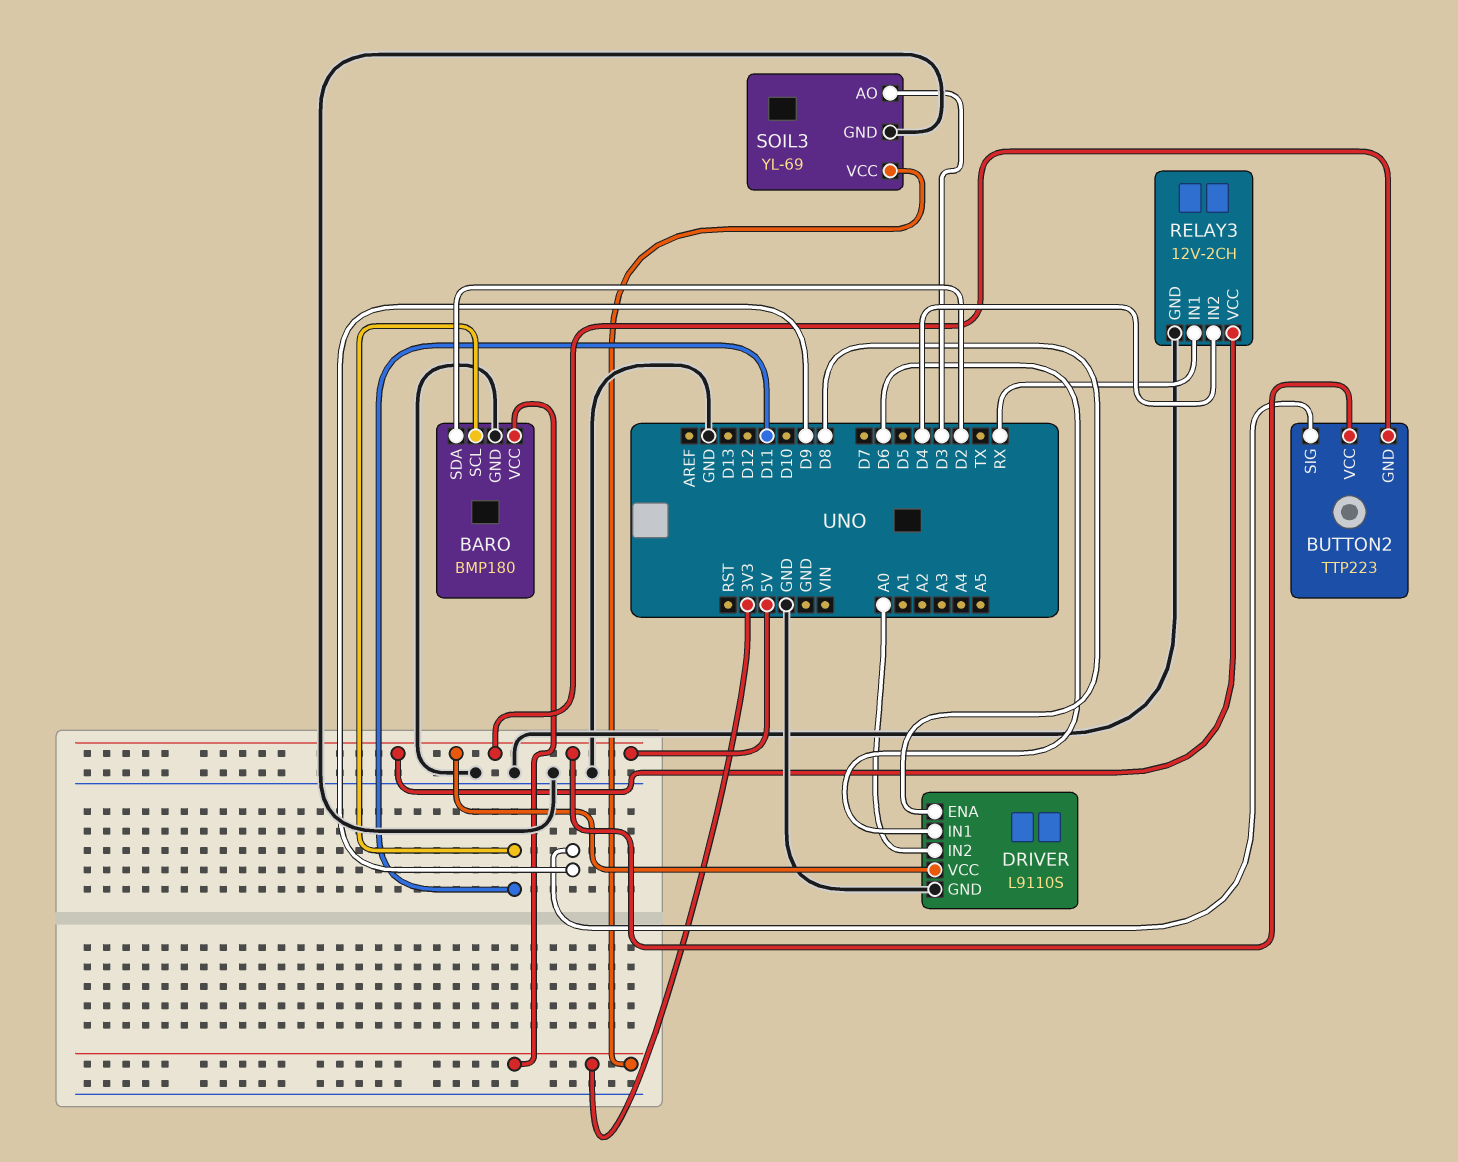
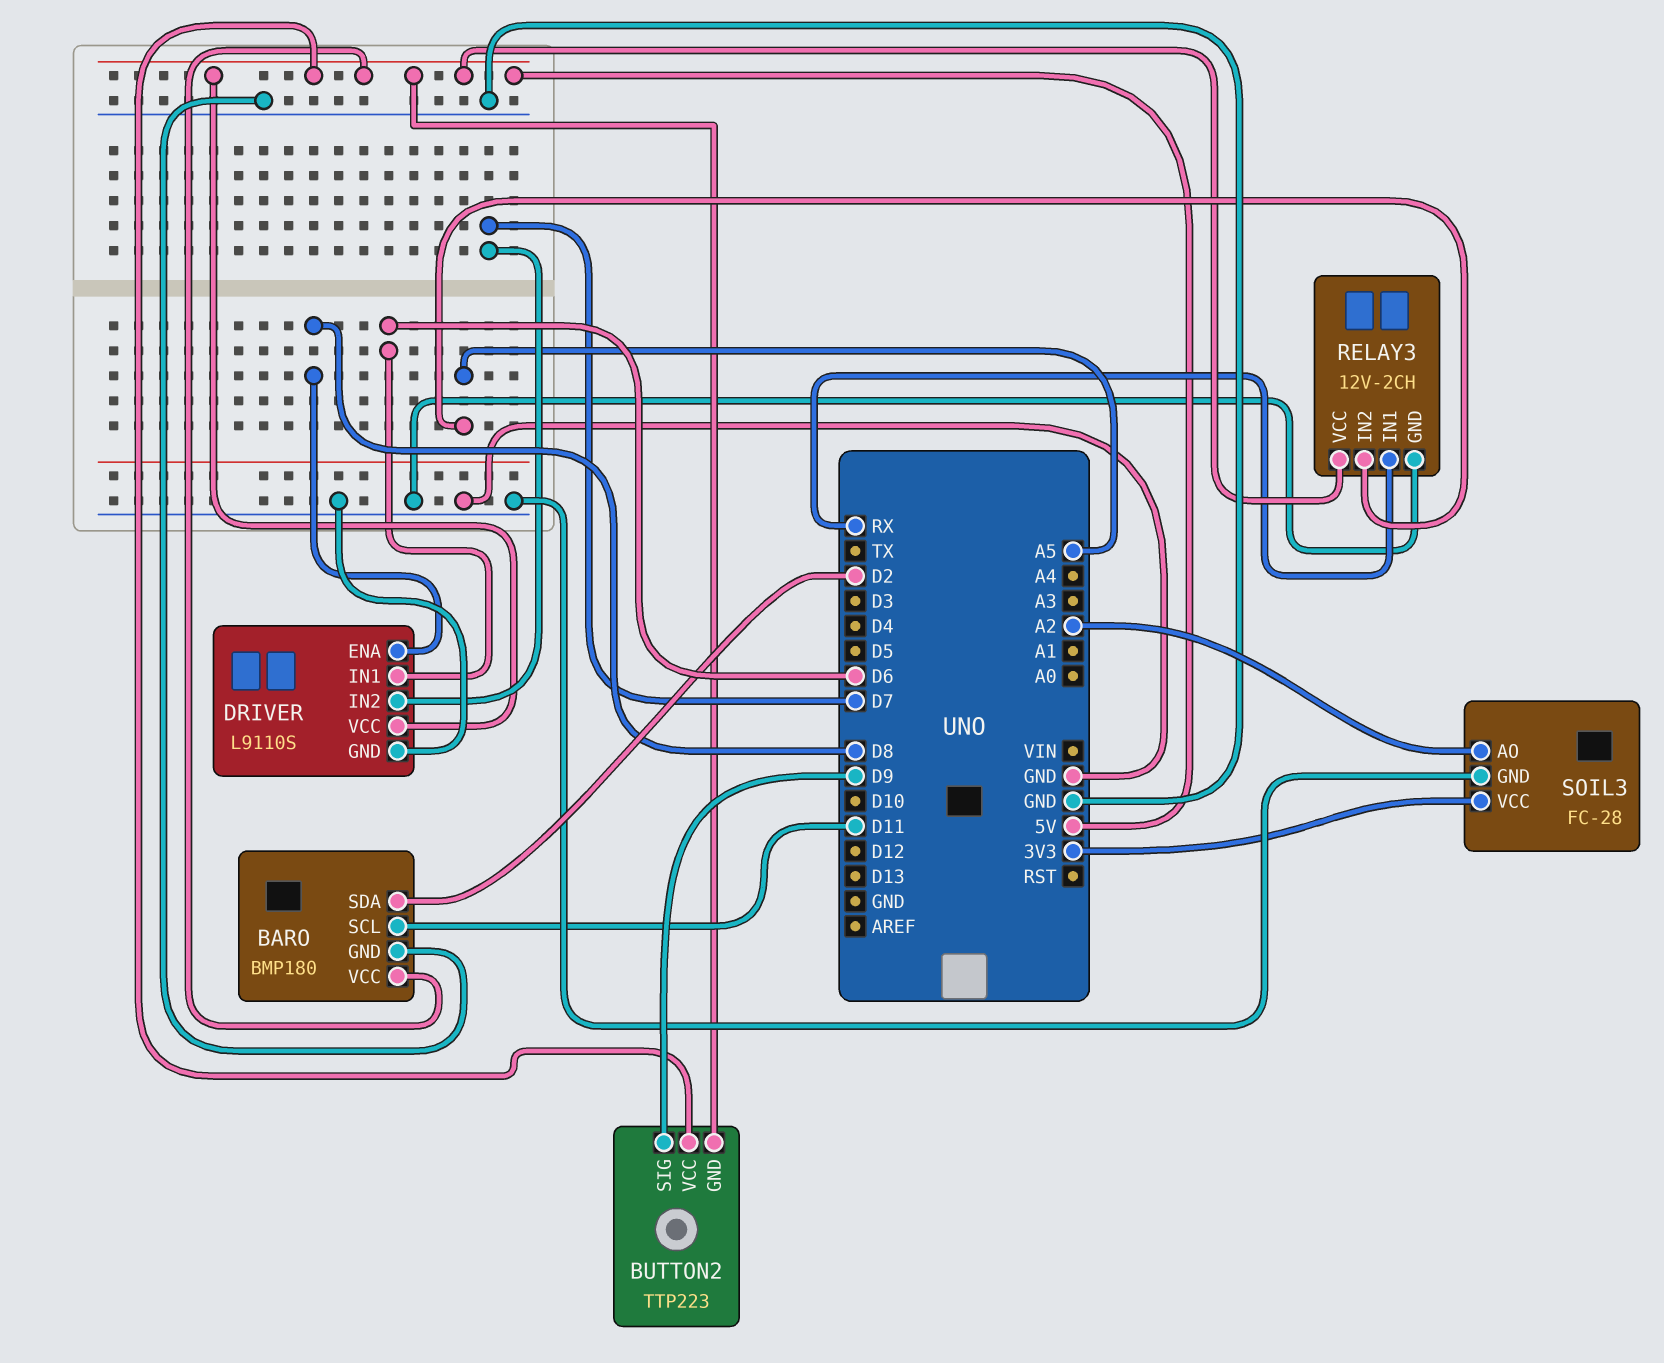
BARO pin VCC: 3V3 -> 5V
DRIVER pin IN2: A0 -> D7
RELAY3 pin IN2: D4 -> A5
SOIL3: YL-69 -> FC-28
SOIL3 pin AO: D3 -> A2

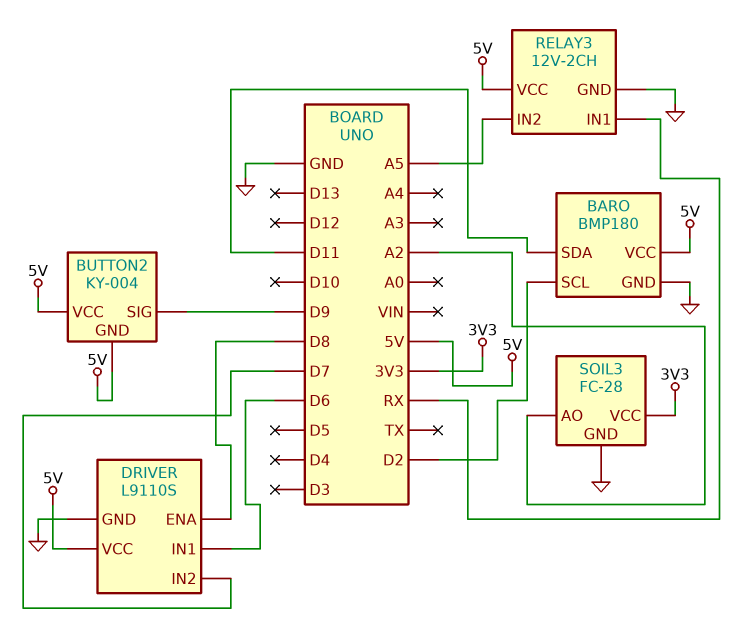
BARO pin SCL: D11 -> D2
BARO pin SDA: D2 -> D11
BUTTON2: TTP223 -> KY-004

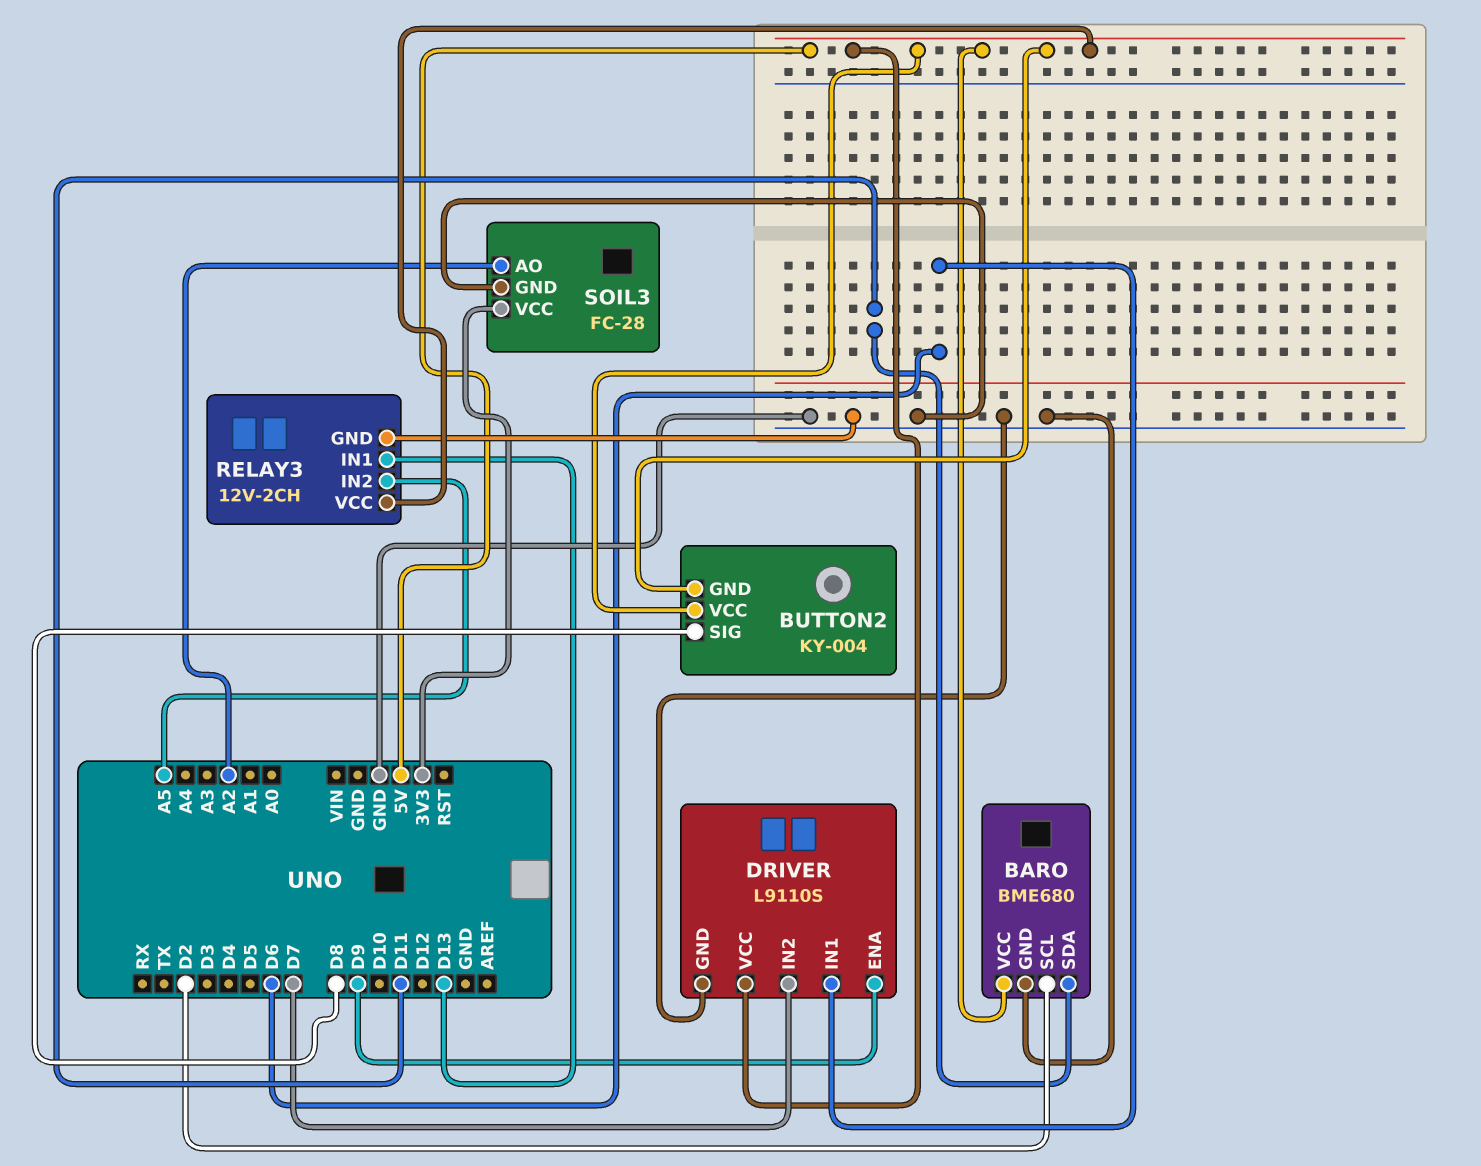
BARO: BMP180 -> BME680
BUTTON2 pin SIG: D9 -> D8
DRIVER pin ENA: D8 -> D9
RELAY3 pin IN1: RX -> D13

